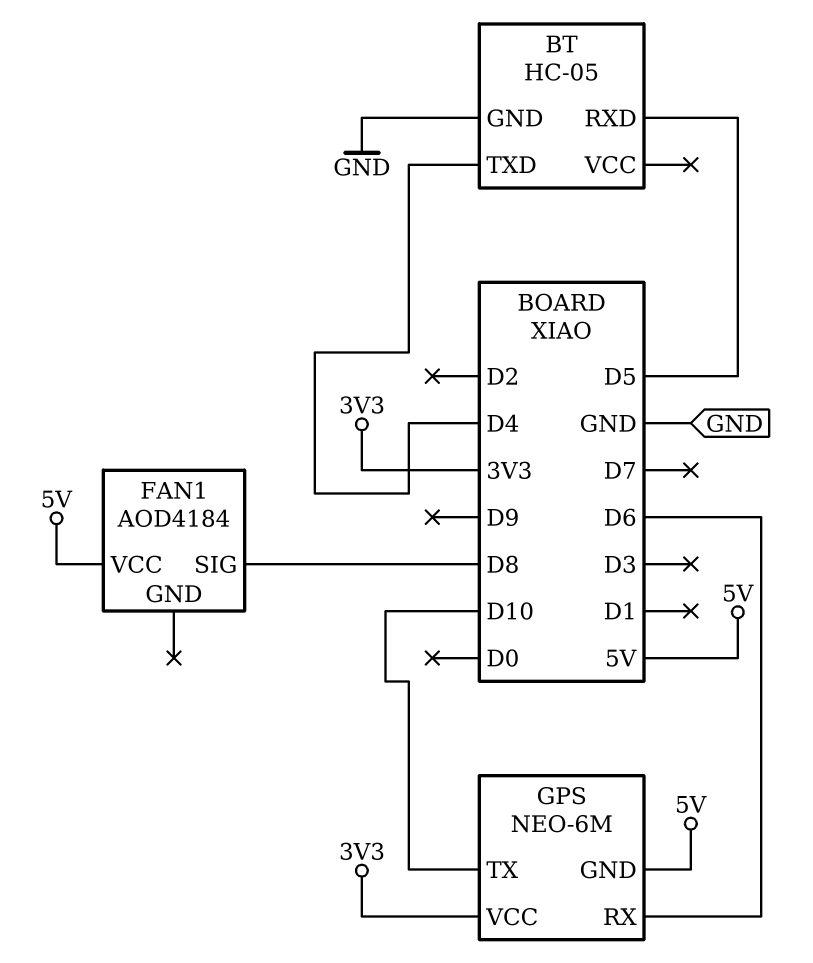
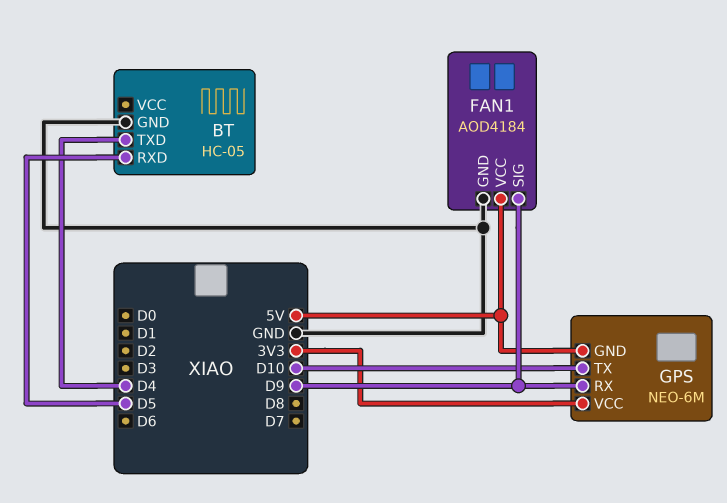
FAN1 pin GND: none -> GND
FAN1 pin SIG: D8 -> D9
GPS pin RX: D6 -> D9

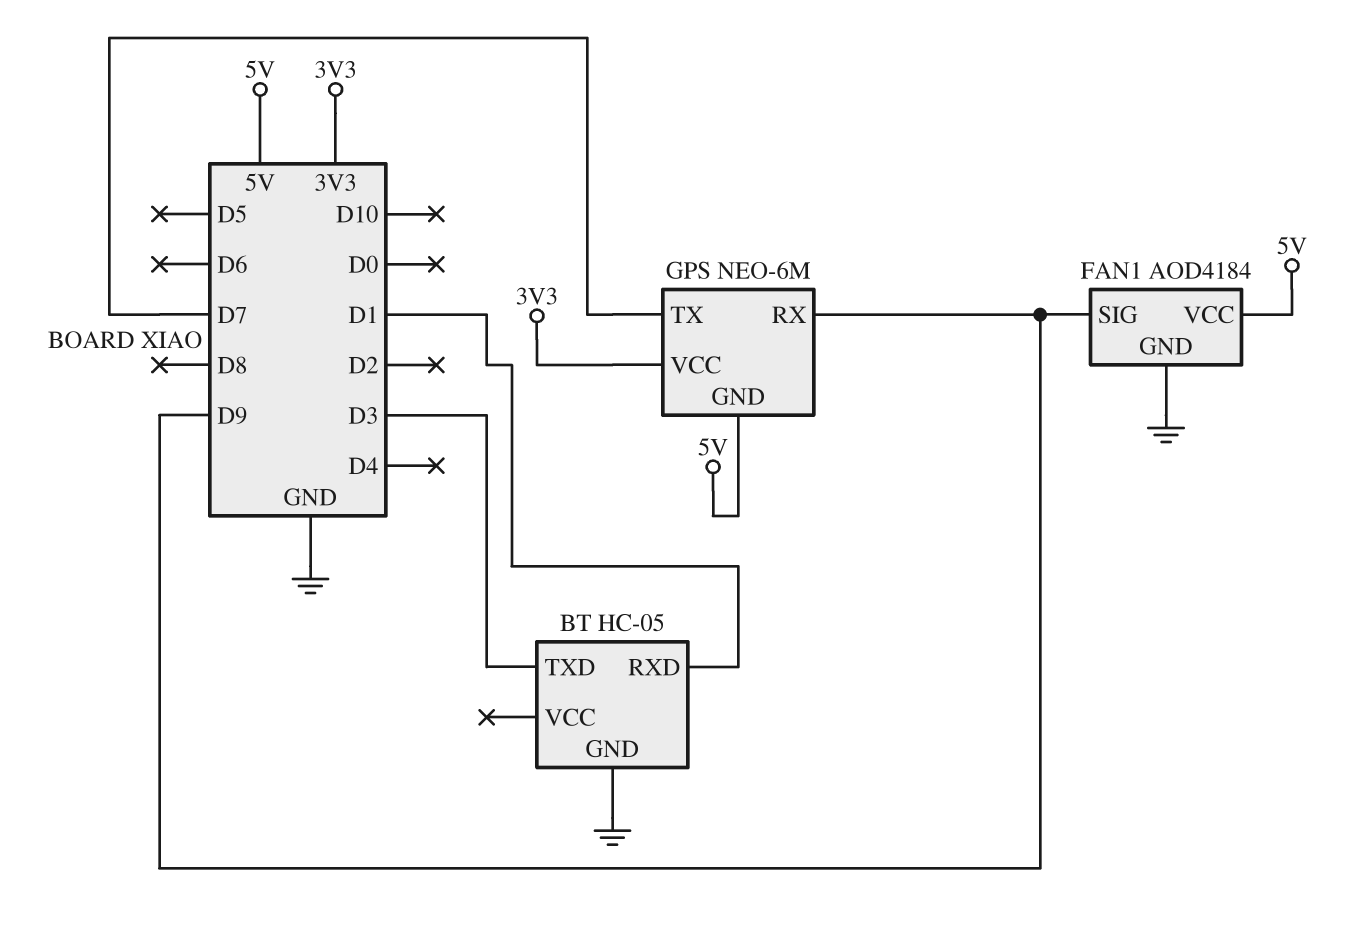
BT pin RXD: D5 -> D1
BT pin TXD: D4 -> D3
GPS pin TX: D10 -> D7

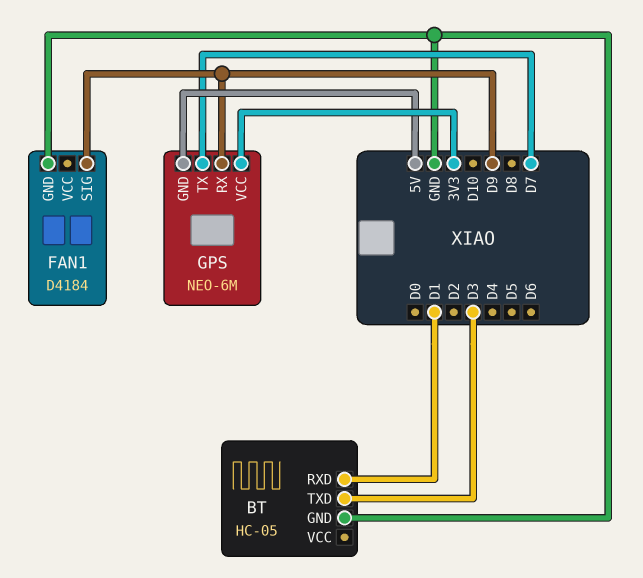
FAN1: AOD4184 -> D4184
FAN1 pin VCC: 5V -> none

